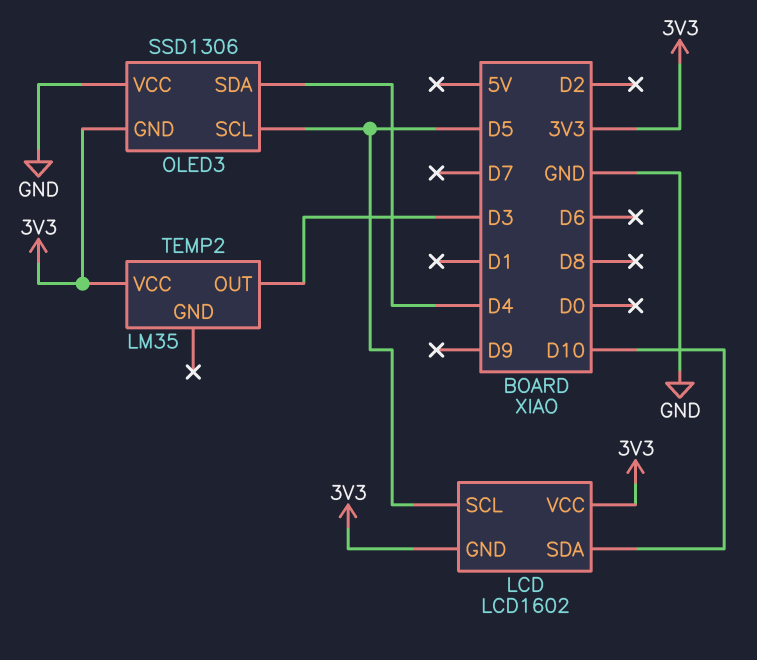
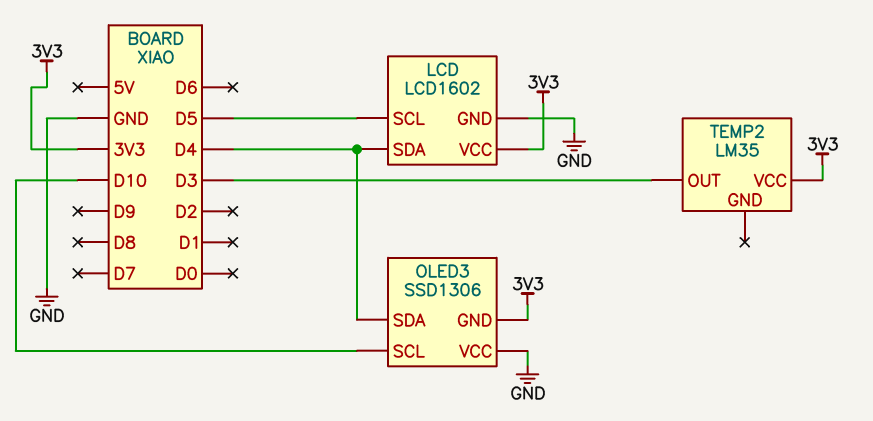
LCD pin GND: 3V3 -> GND
LCD pin SDA: D10 -> D4
OLED3 pin SCL: D5 -> D10

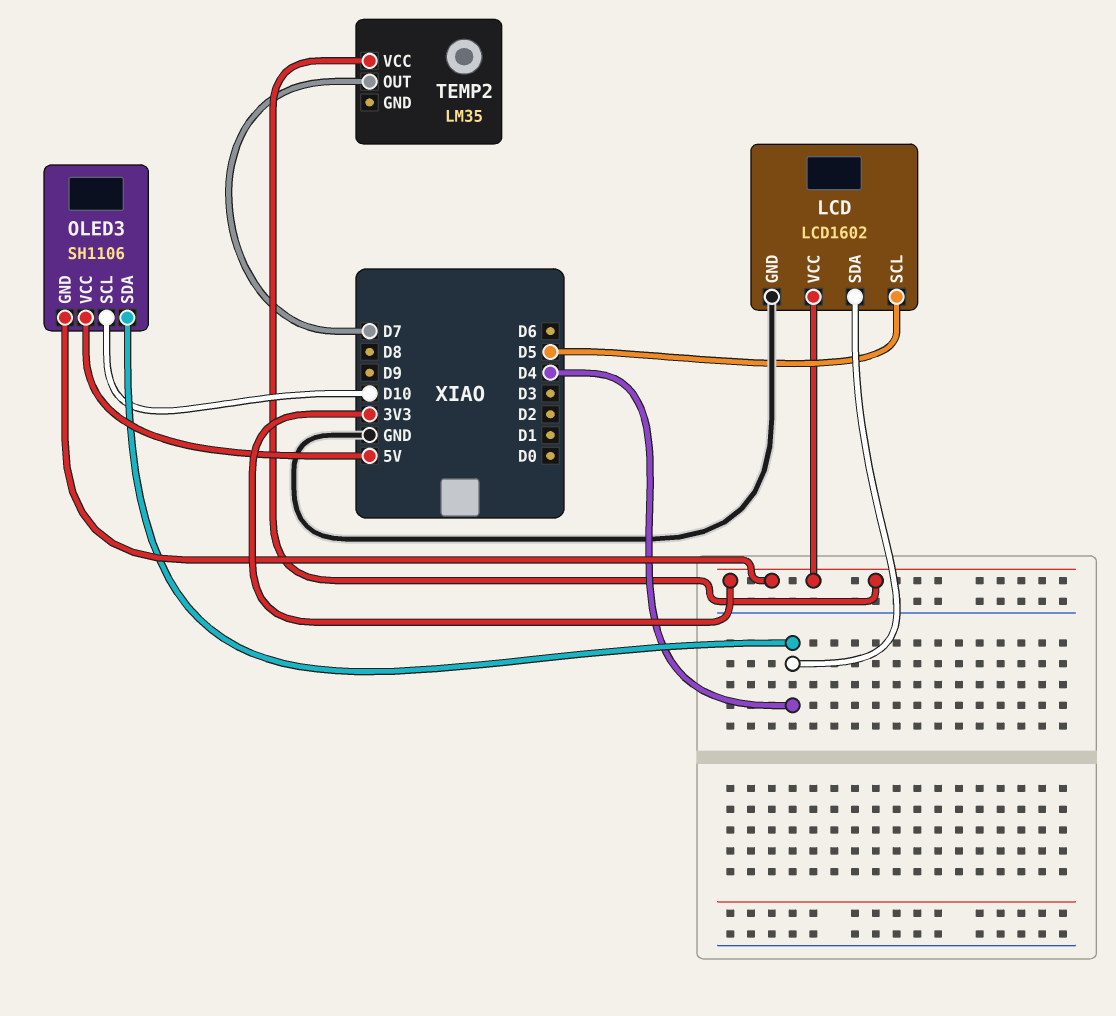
OLED3: SSD1306 -> SH1106
OLED3 pin VCC: GND -> 5V
TEMP2 pin OUT: D3 -> D7

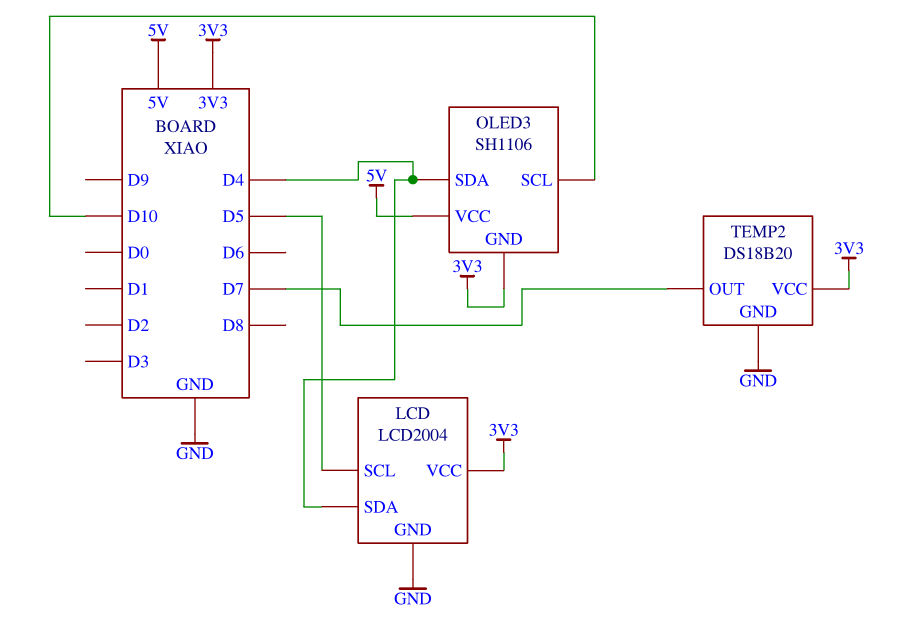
LCD: LCD1602 -> LCD2004
TEMP2: LM35 -> DS18B20
TEMP2 pin GND: none -> GND

